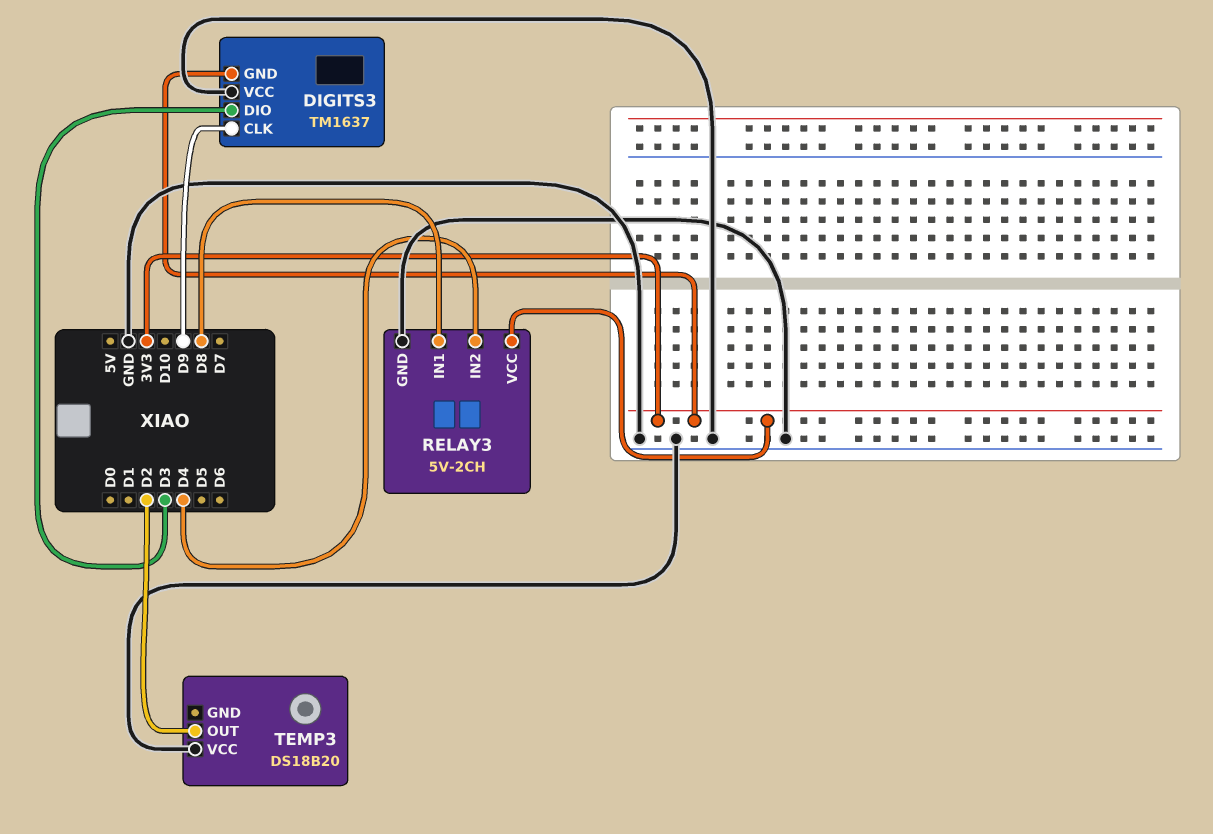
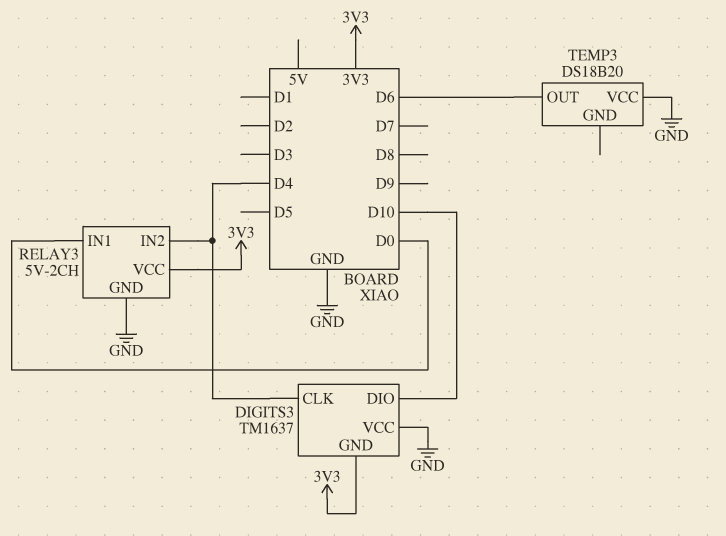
DIGITS3 pin CLK: D9 -> D4
DIGITS3 pin DIO: D3 -> D10
RELAY3 pin IN1: D8 -> D0
TEMP3 pin OUT: D2 -> D6

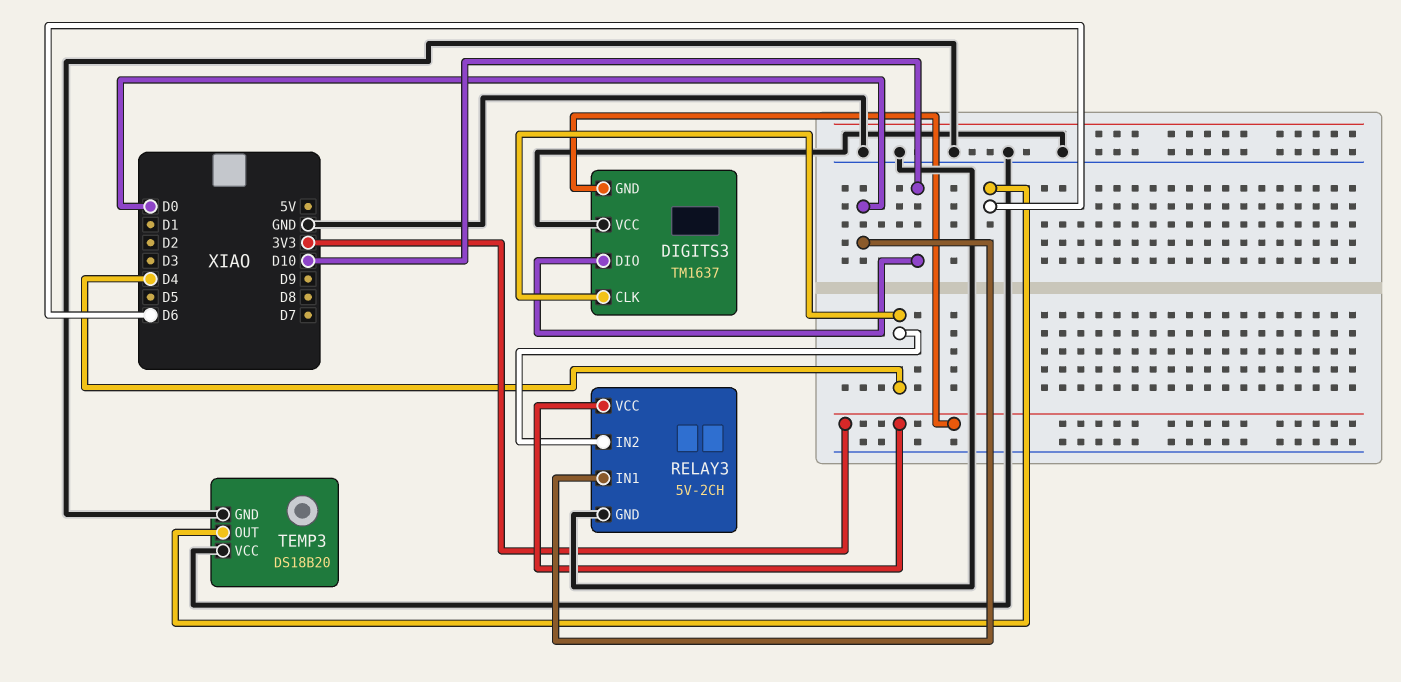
TEMP3 pin GND: none -> GND

